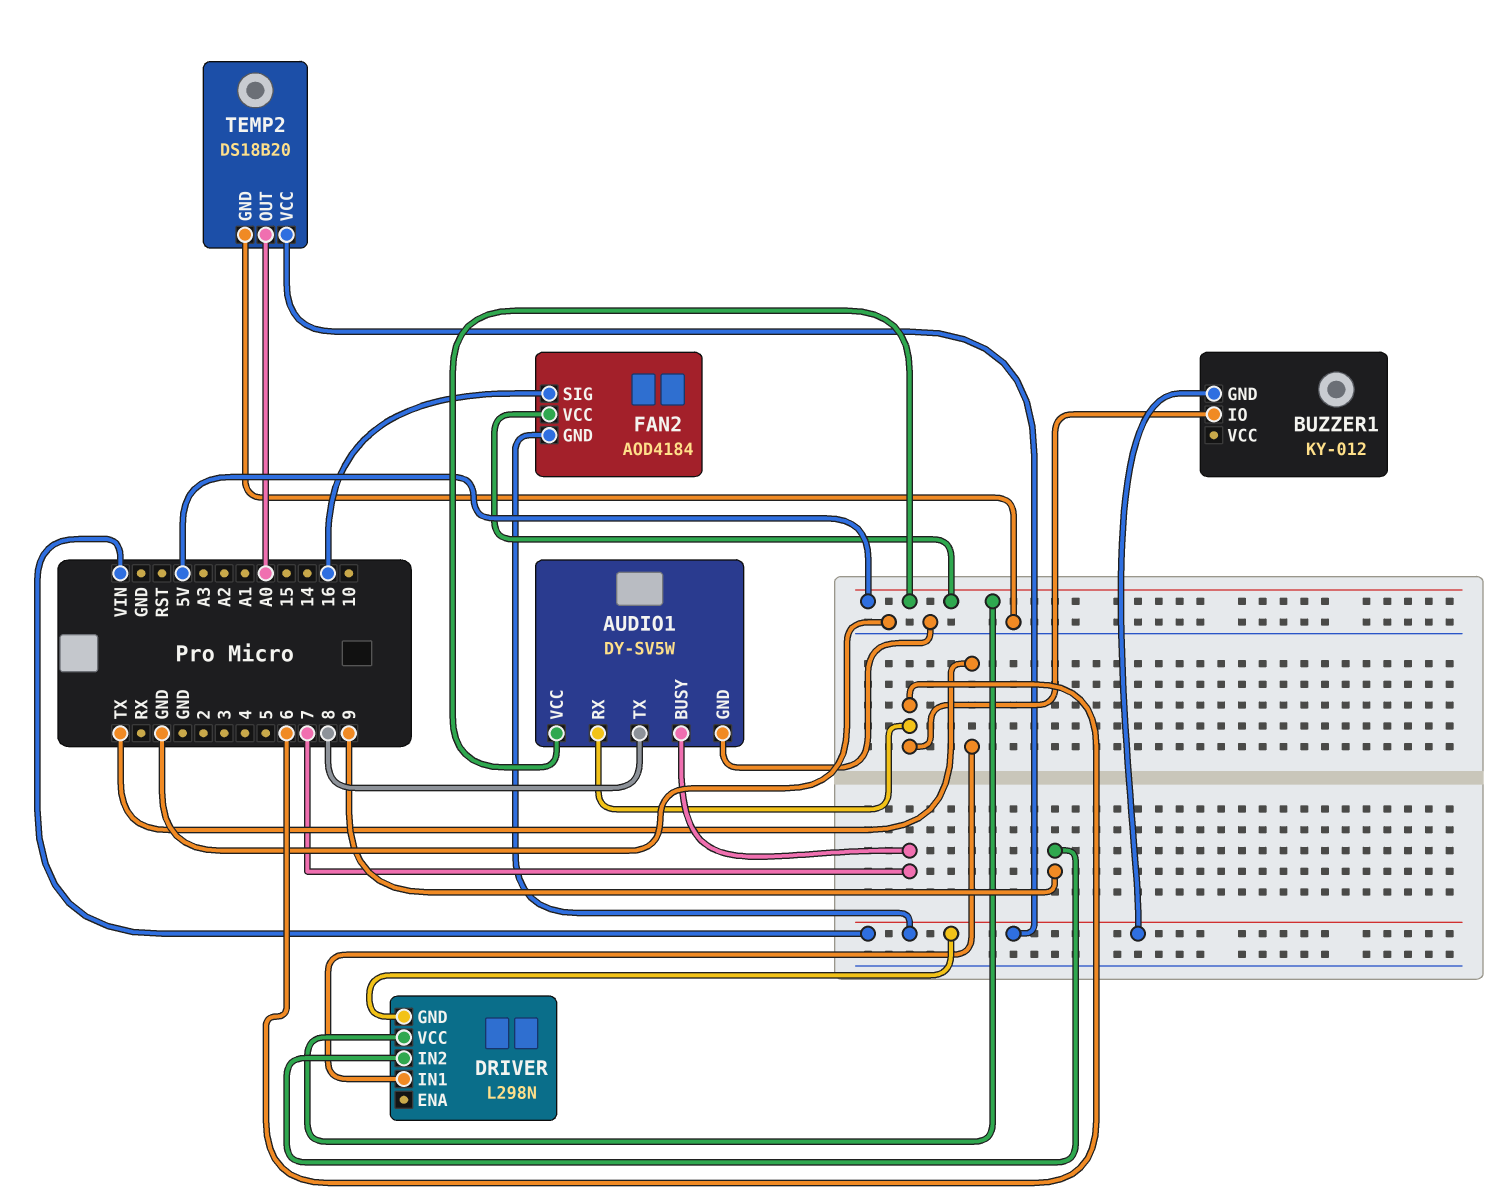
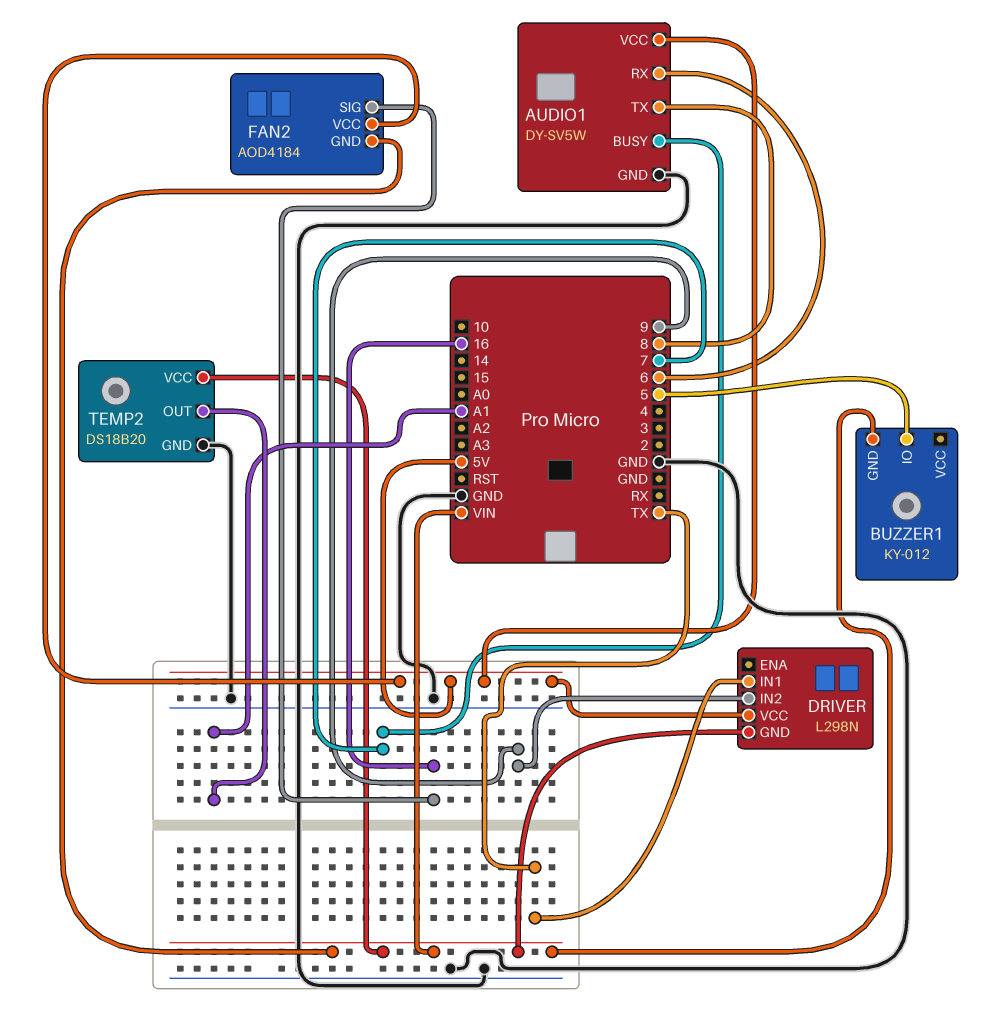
BUZZER1 pin IO: 6 -> 5
TEMP2 pin OUT: A0 -> A1

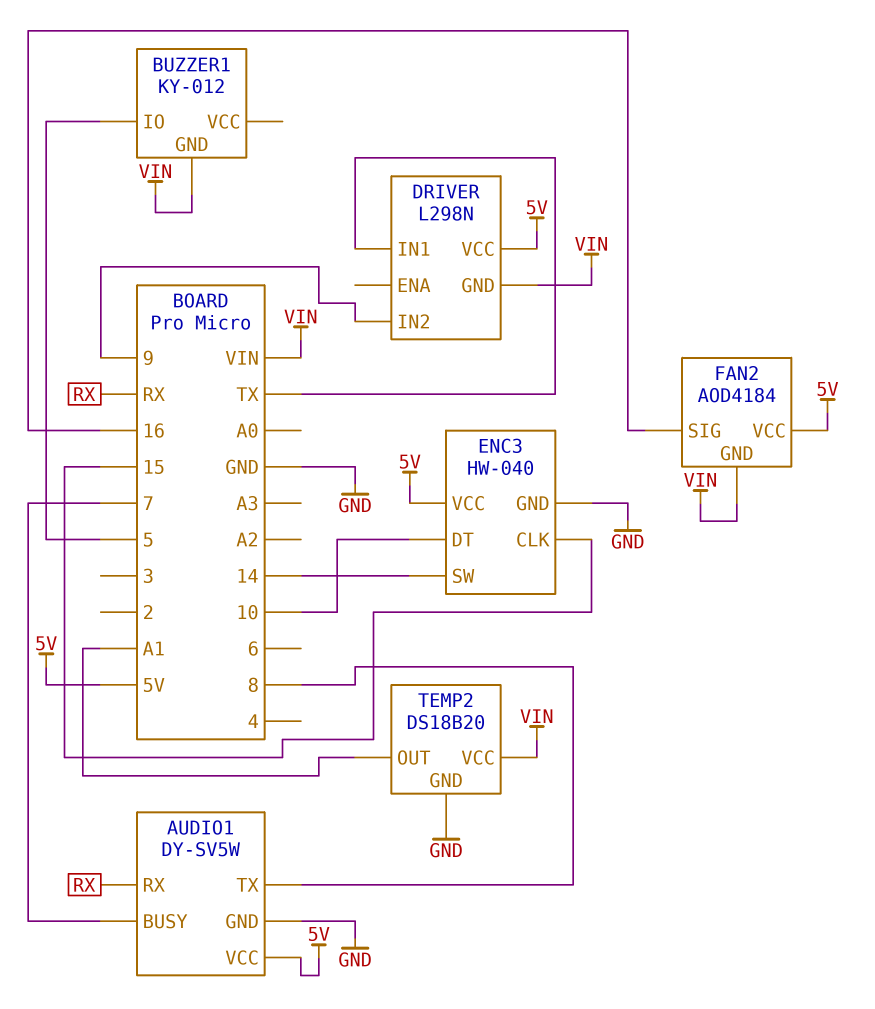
AUDIO1 pin RX: 6 -> RX
ENC3: none -> HW-040
ENC3 pin CLK: none -> 15
ENC3 pin DT: none -> 10
ENC3 pin GND: none -> GND
ENC3 pin SW: none -> 14
ENC3 pin VCC: none -> 5V

